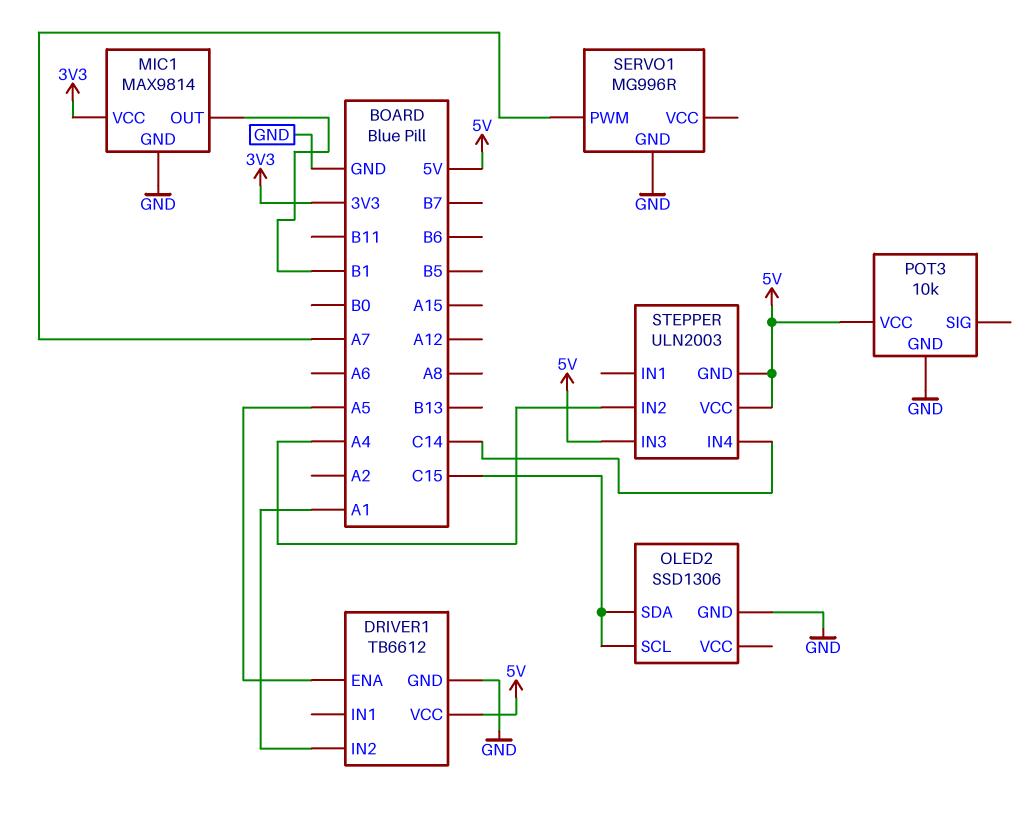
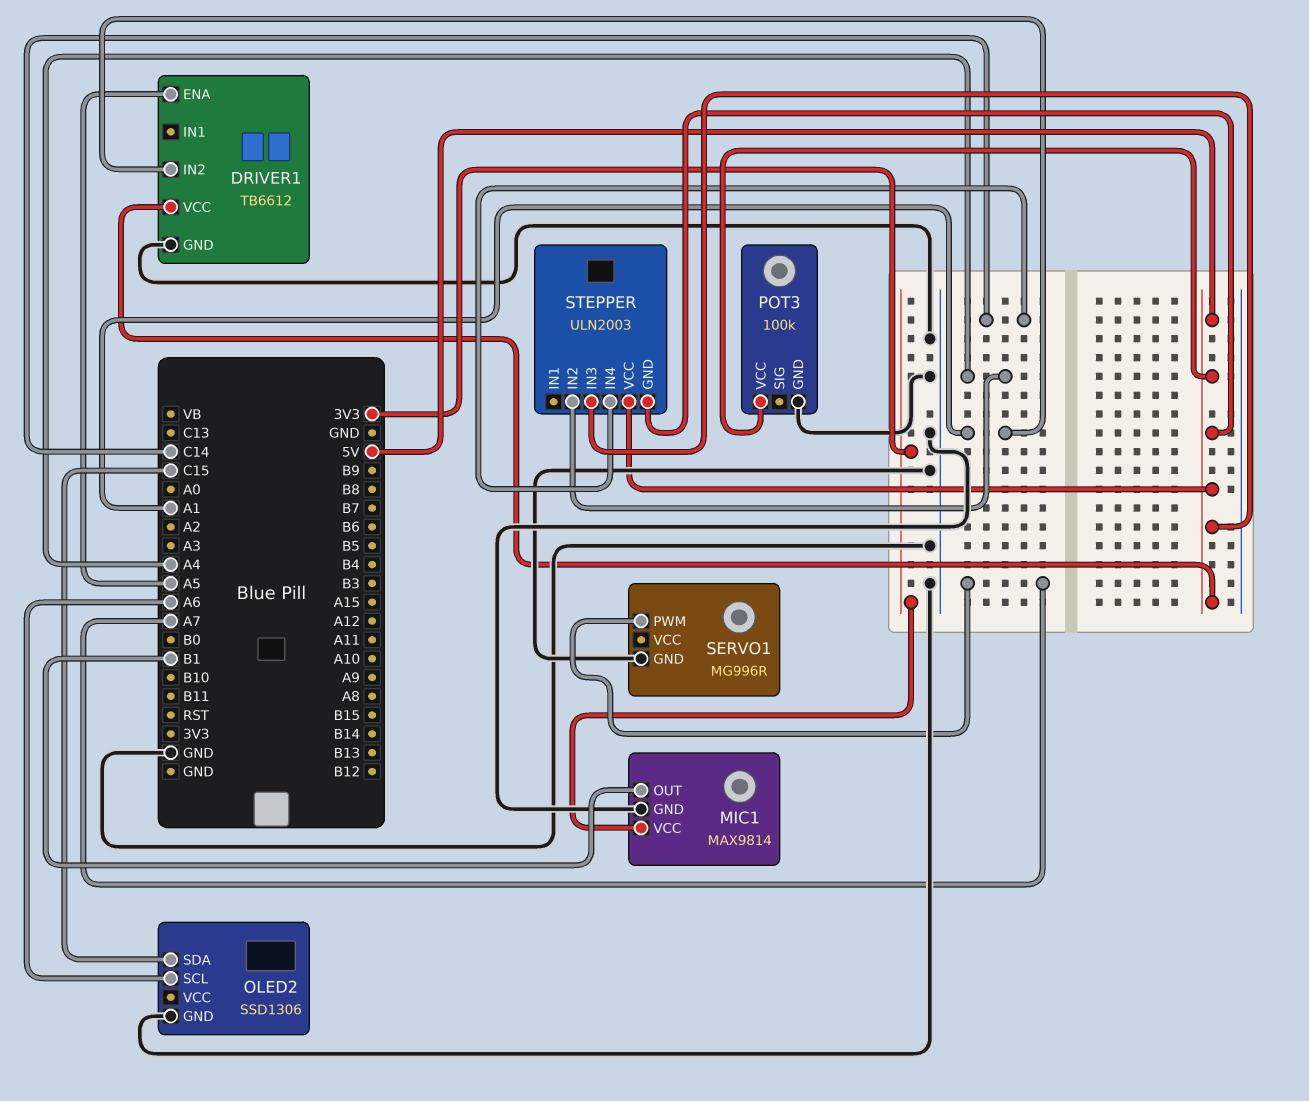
OLED2 pin SCL: C15 -> A6
POT3: 10k -> 100k

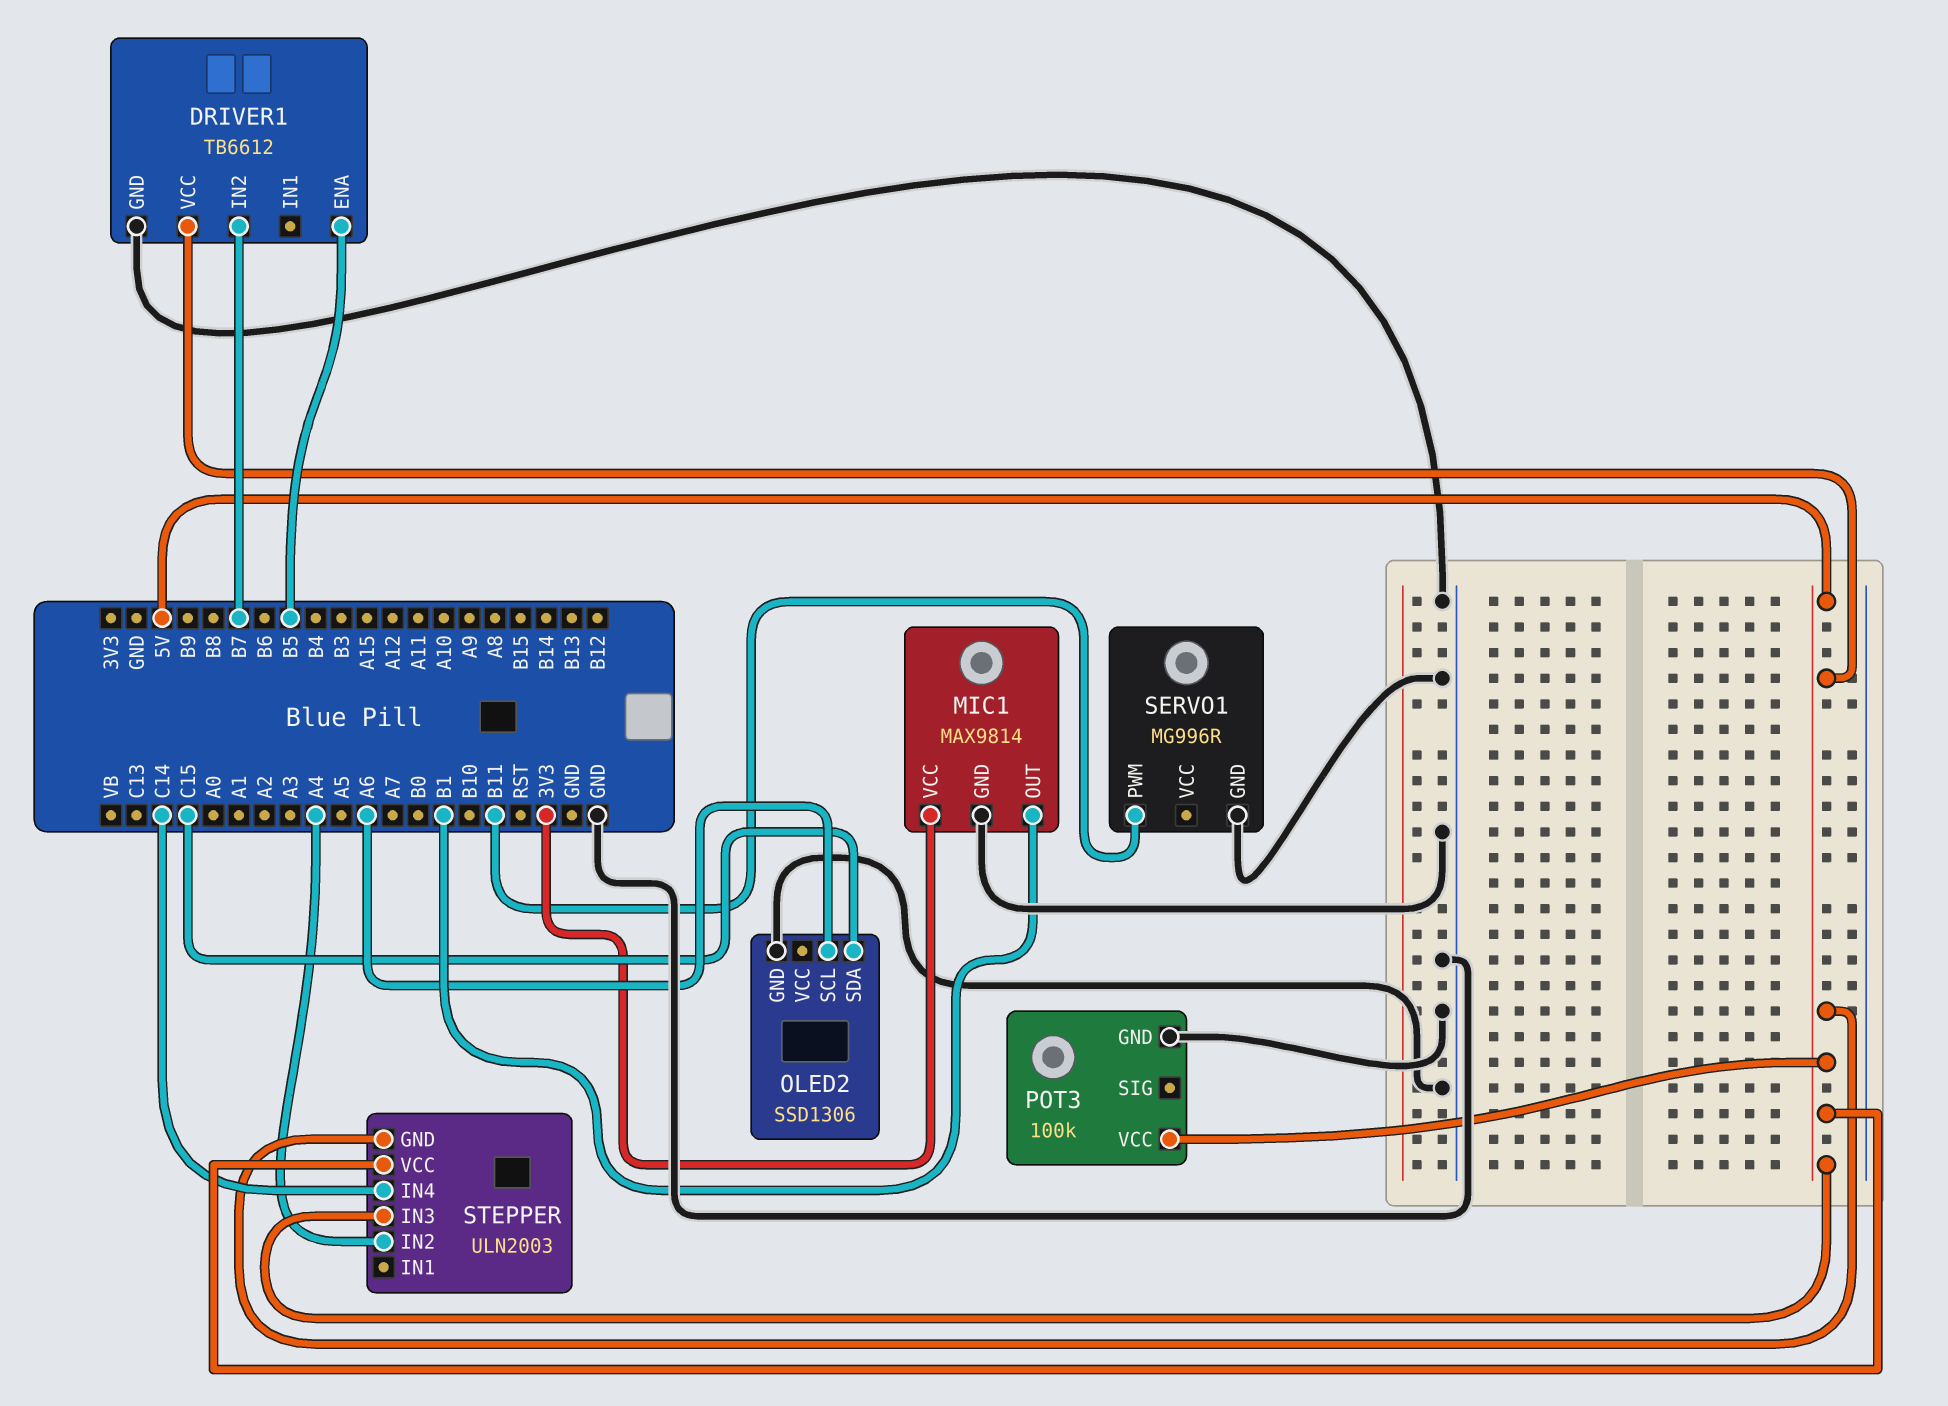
DRIVER1 pin ENA: A5 -> B5
DRIVER1 pin IN2: A1 -> B7
SERVO1 pin PWM: A7 -> B11

